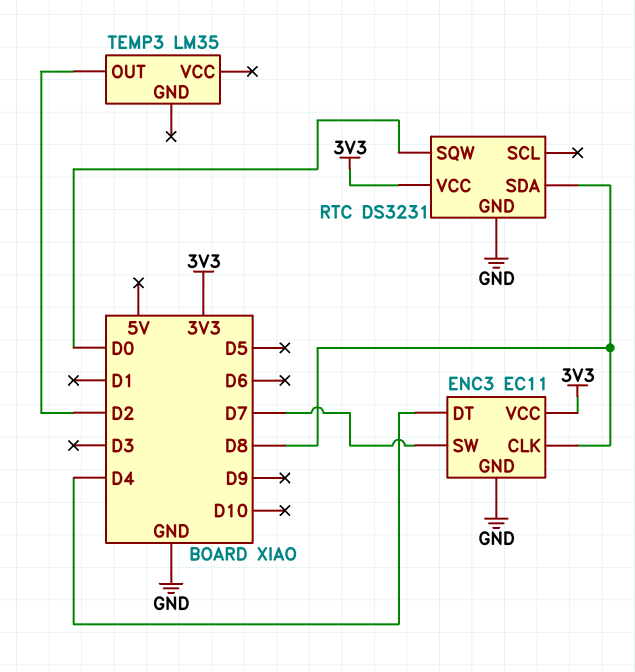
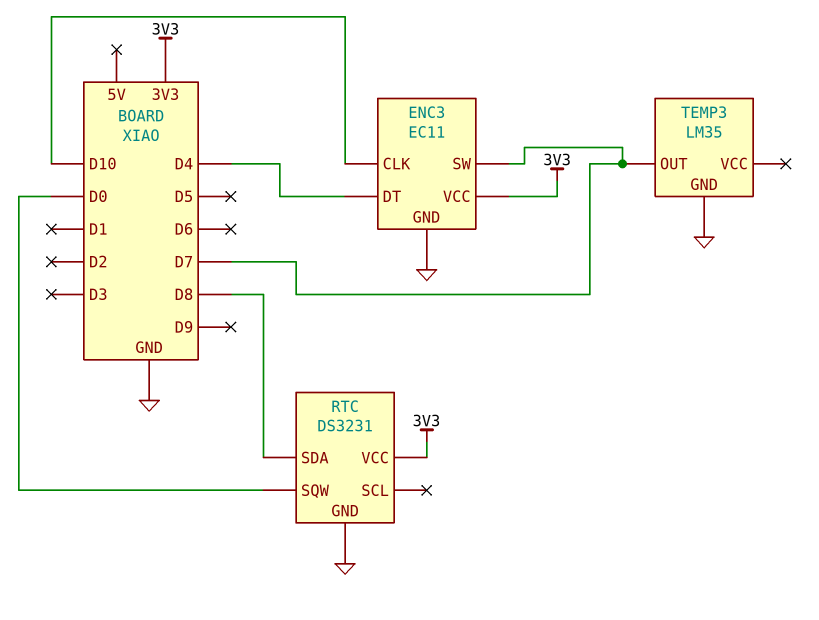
ENC3 pin CLK: D8 -> D10
TEMP3 pin GND: none -> GND
TEMP3 pin OUT: D2 -> D7

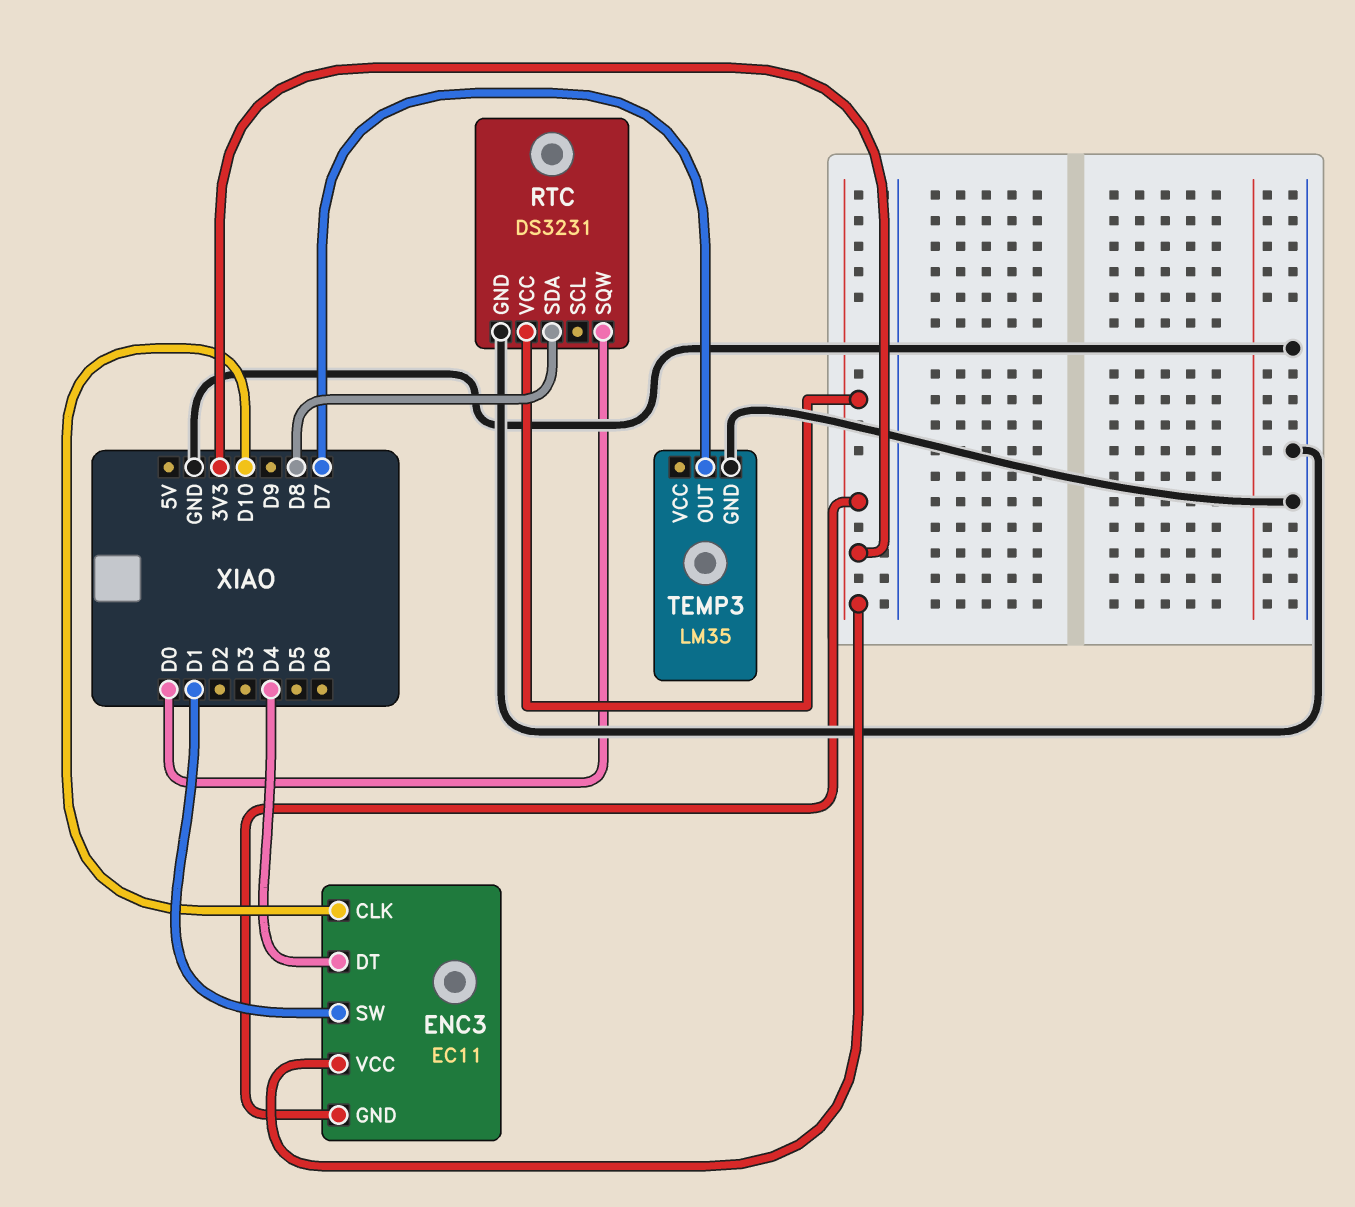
ENC3 pin GND: GND -> 3V3
ENC3 pin SW: D7 -> D1

